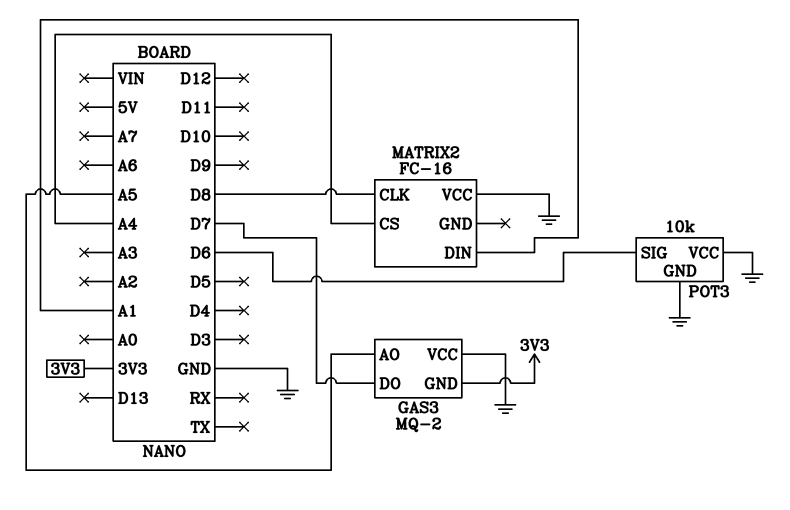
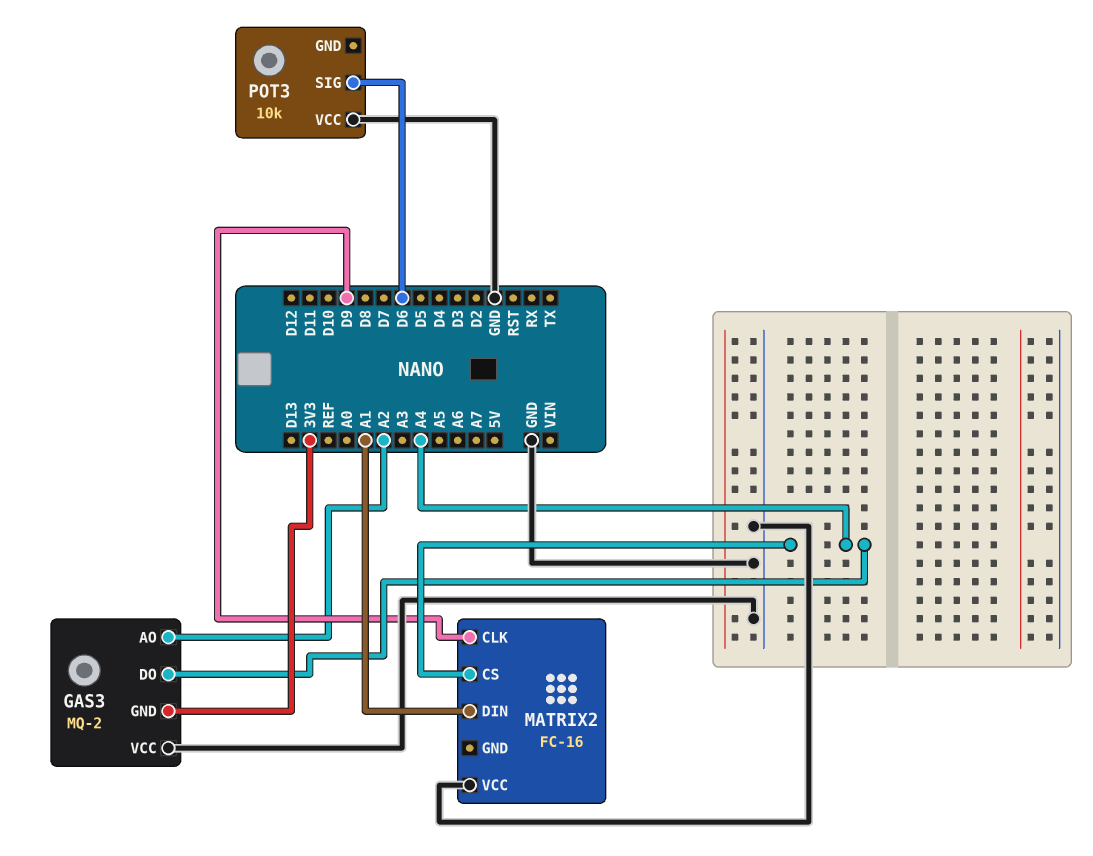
GAS3 pin AO: A5 -> A2
GAS3 pin DO: D7 -> A4
MATRIX2 pin CLK: D8 -> D9
POT3 pin GND: GND -> none

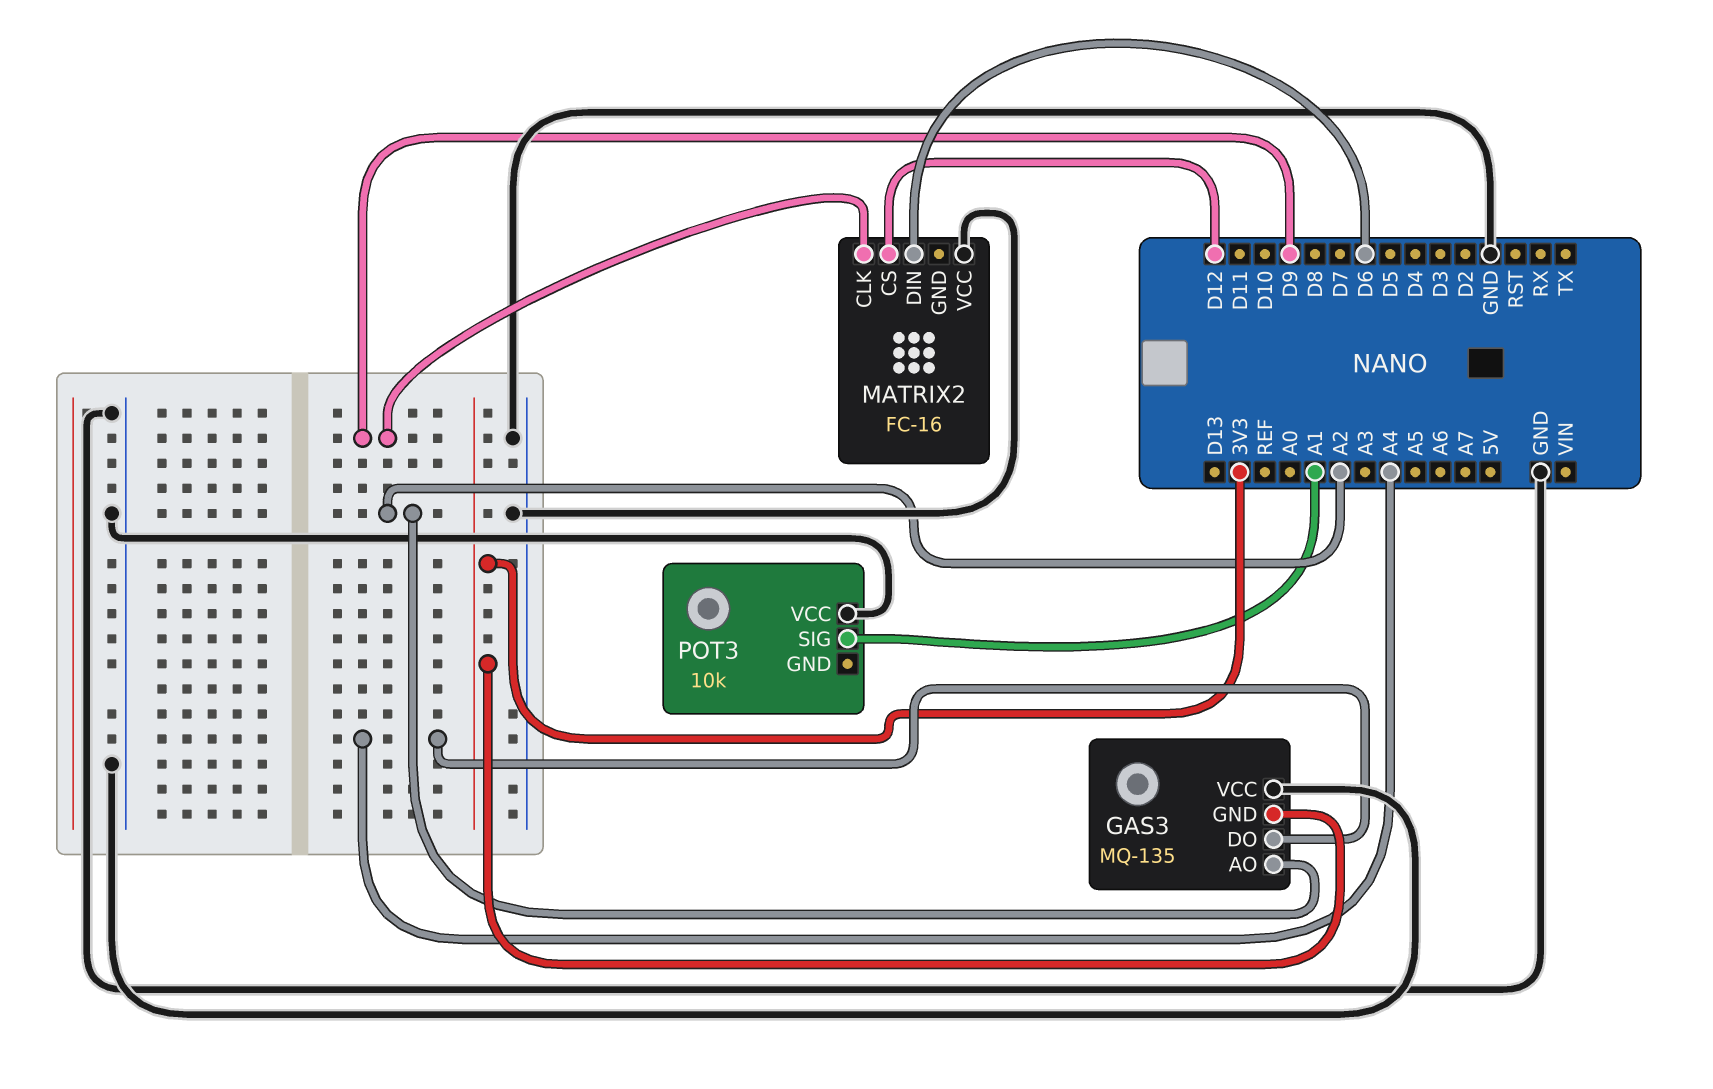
GAS3: MQ-2 -> MQ-135
MATRIX2 pin CS: A4 -> D12
MATRIX2 pin DIN: A1 -> D6
POT3 pin SIG: D6 -> A1

